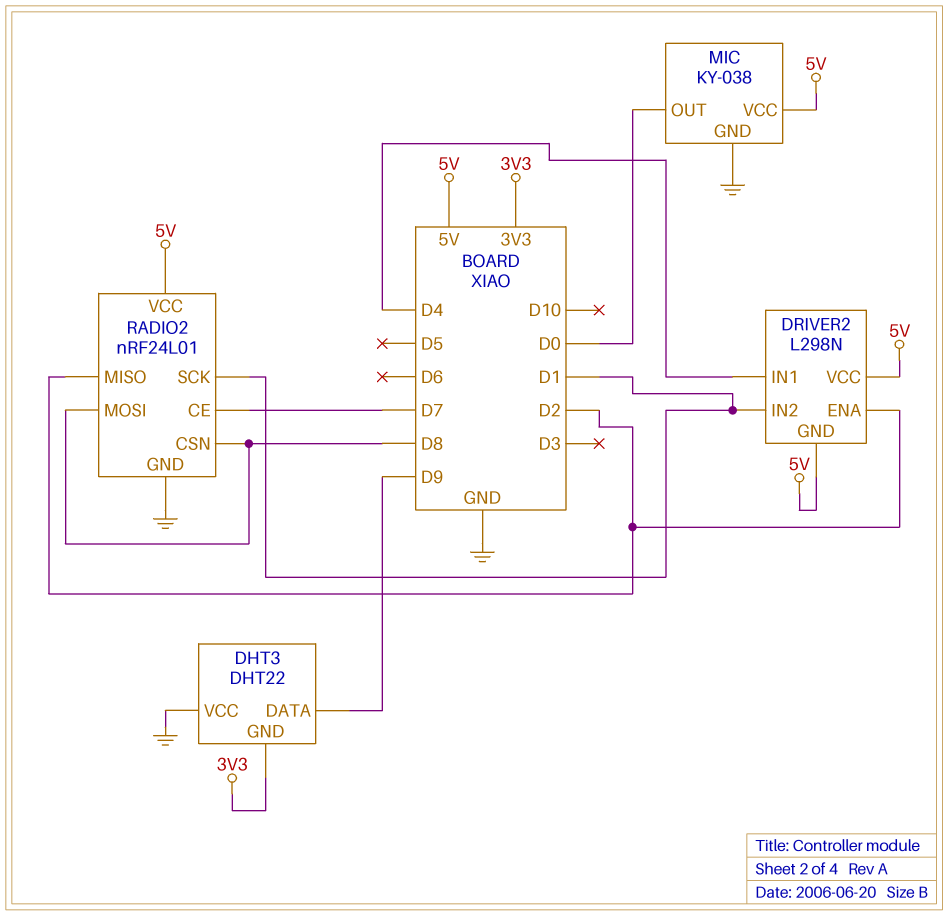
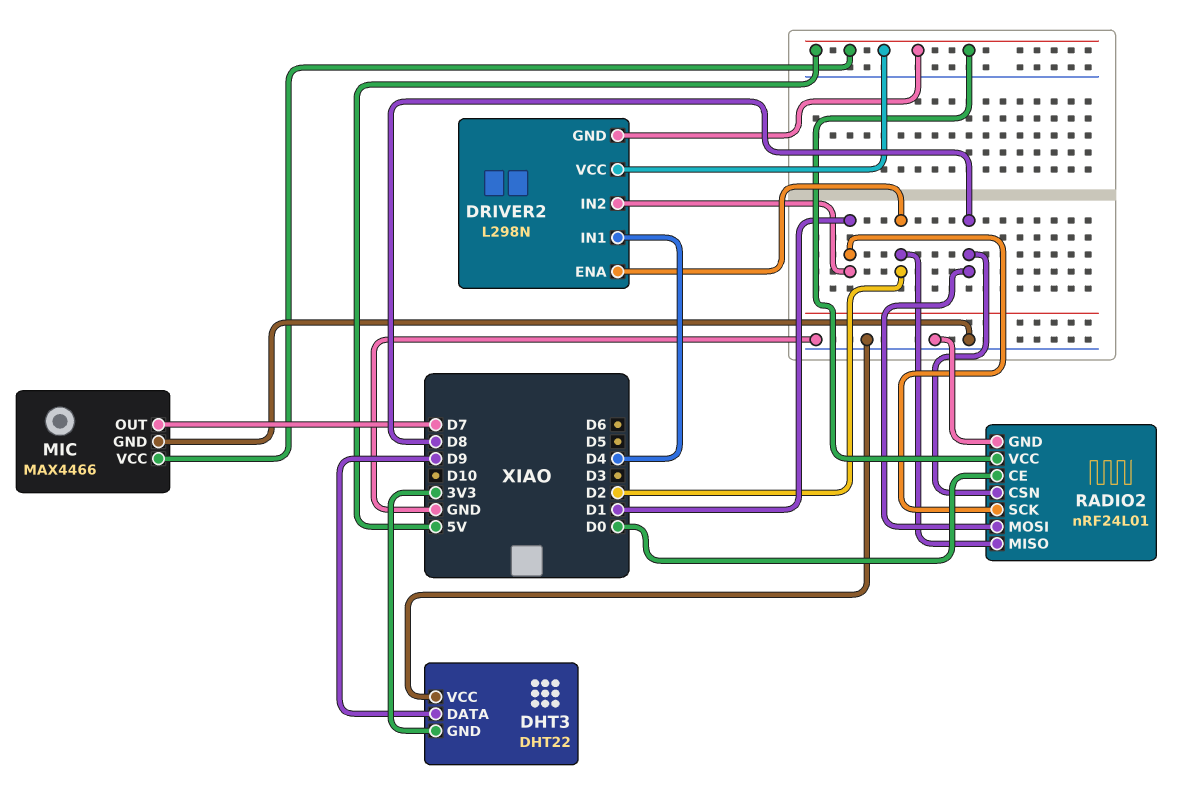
MIC: KY-038 -> MAX4466
MIC pin OUT: D0 -> D7
RADIO2 pin CE: D7 -> D0

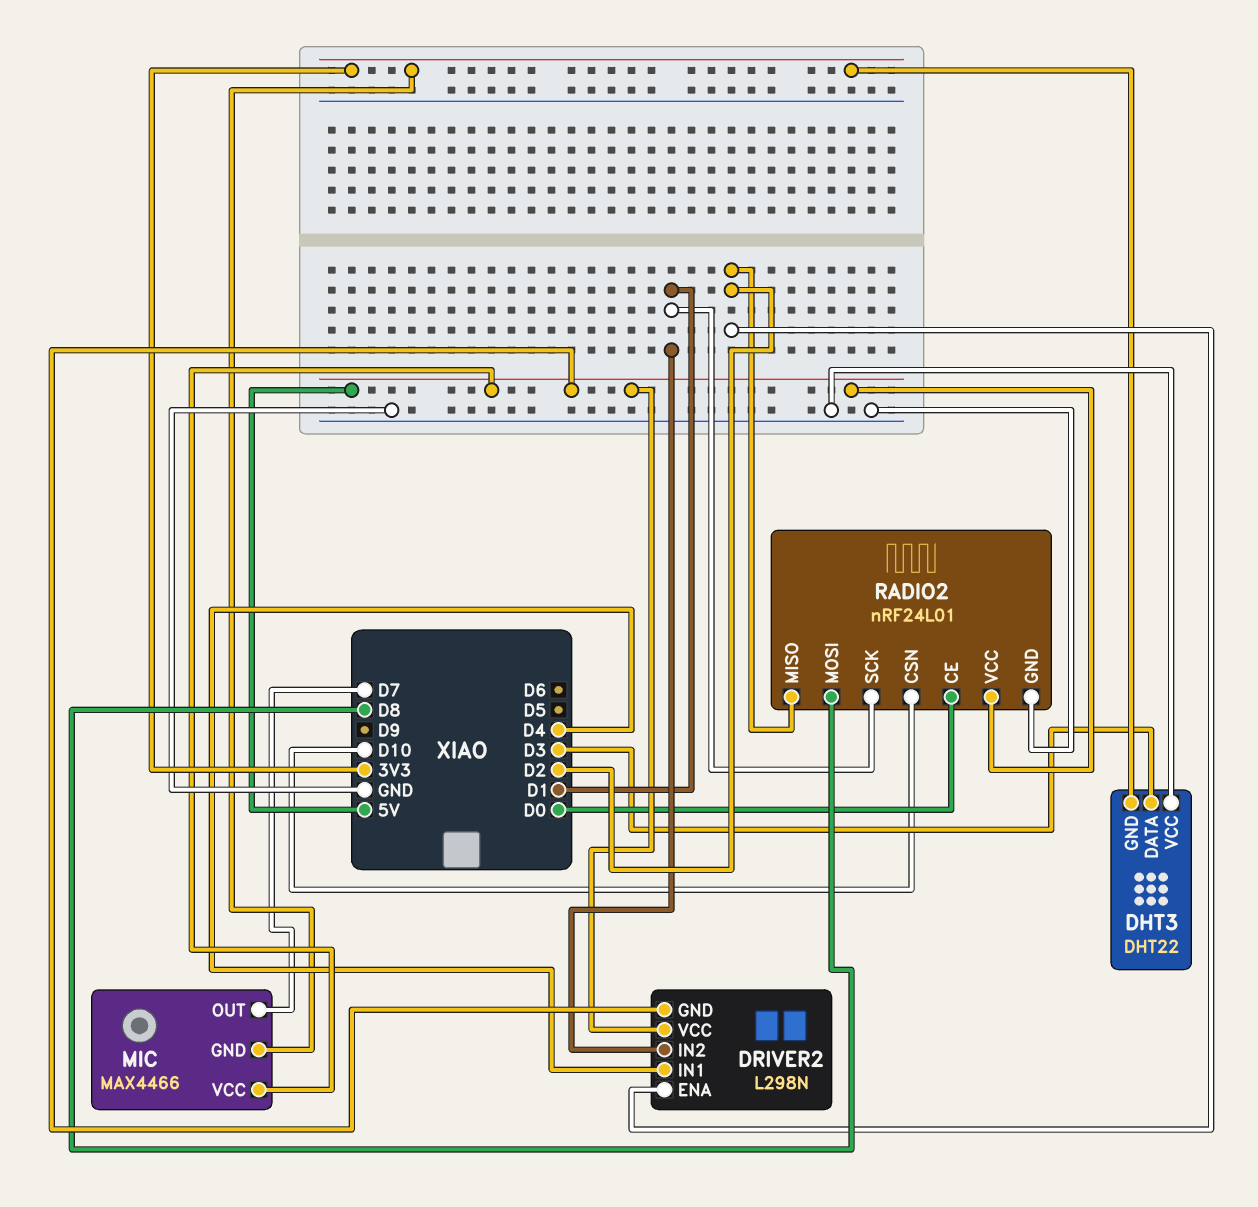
DHT3 pin DATA: D9 -> D3
MIC pin GND: GND -> 3V3
RADIO2 pin CSN: D8 -> D10

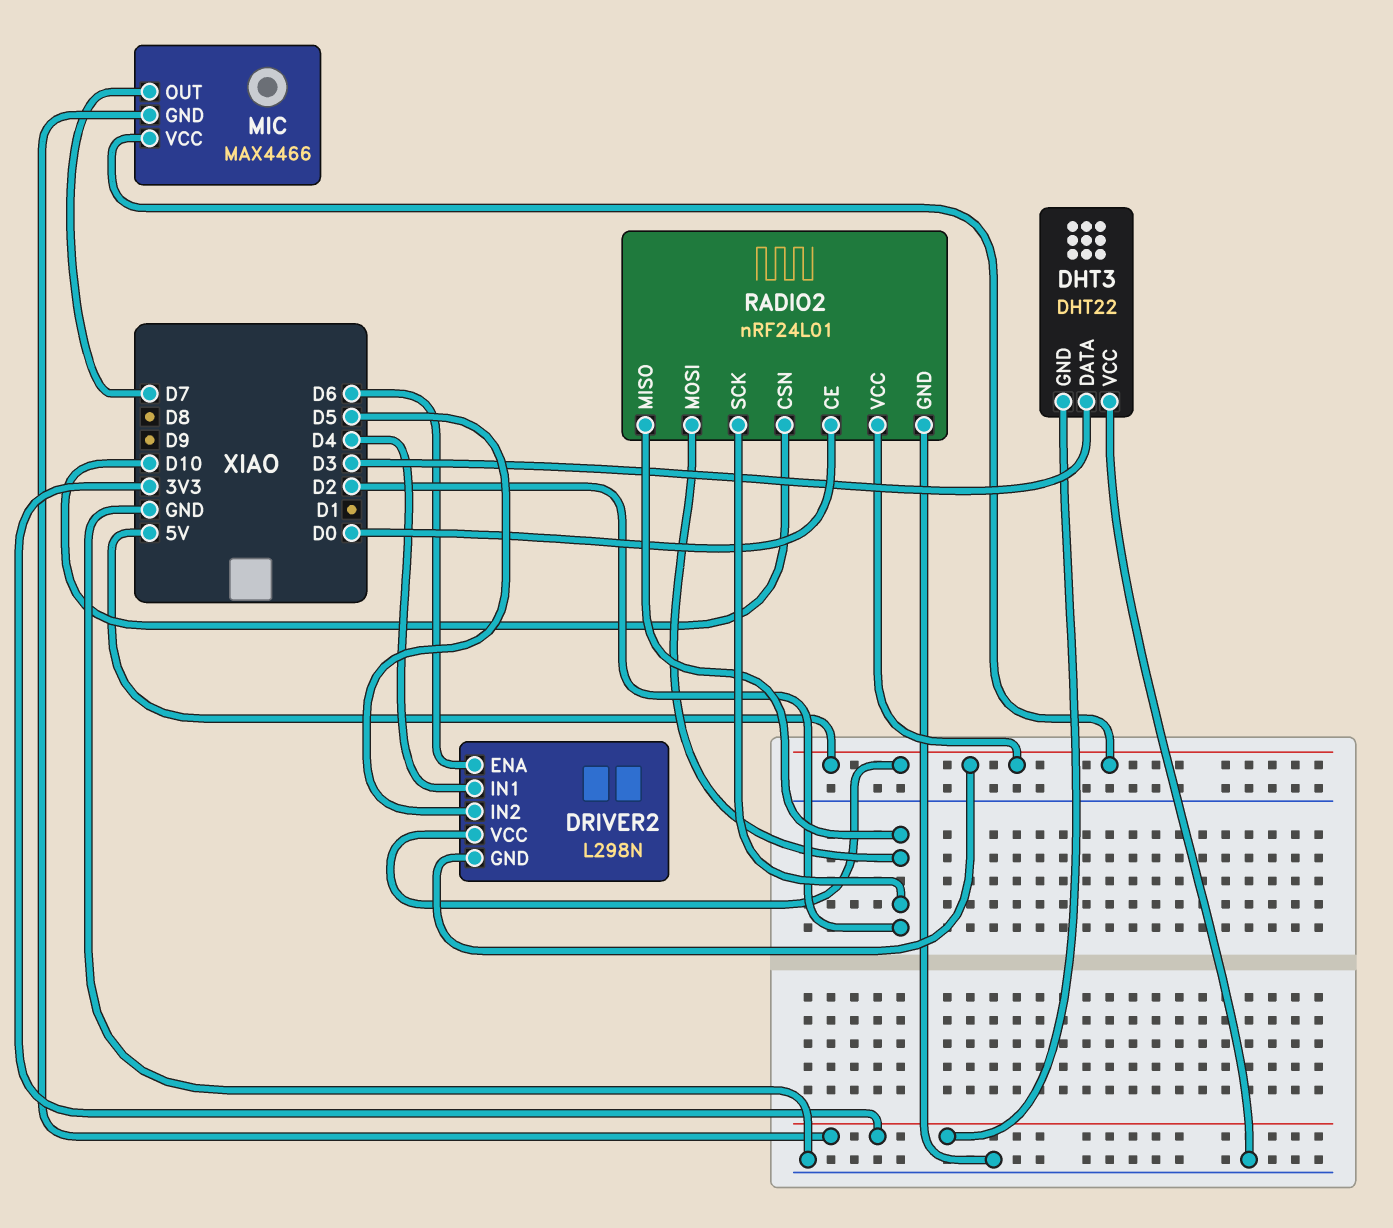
DRIVER2 pin ENA: D2 -> D6
DRIVER2 pin IN2: D1 -> D5
RADIO2 pin MOSI: D8 -> D2
RADIO2 pin SCK: D1 -> D2

